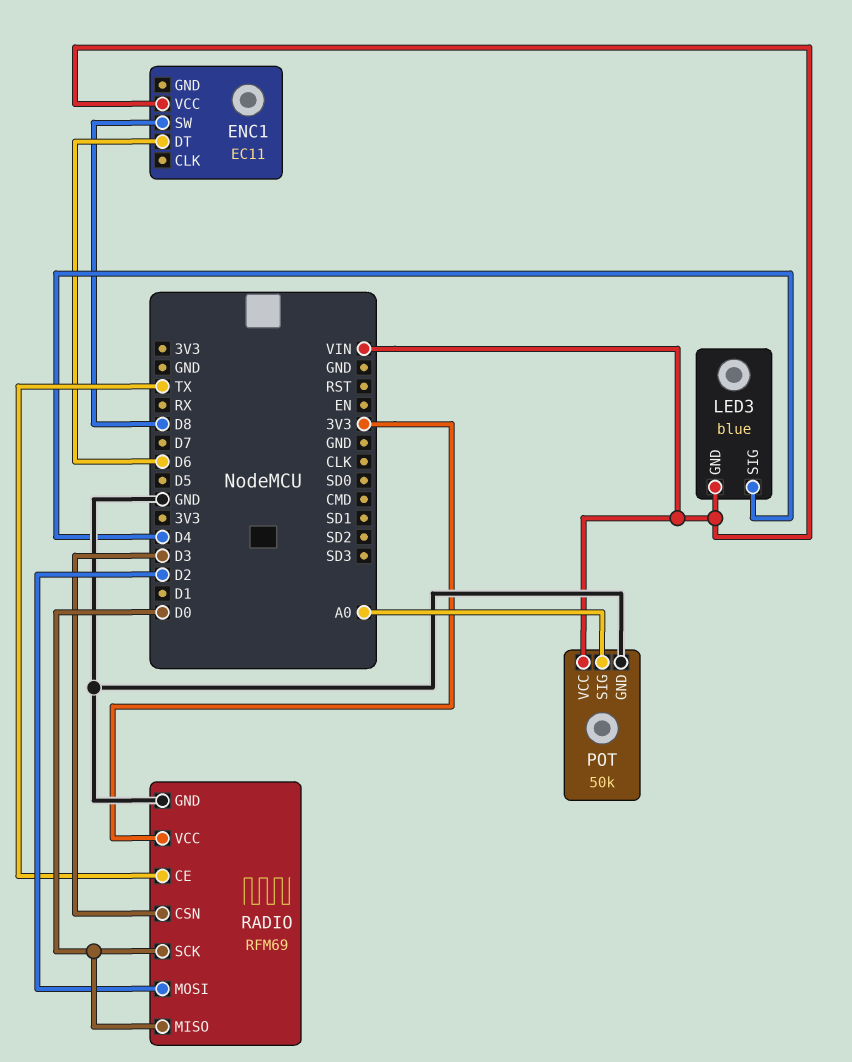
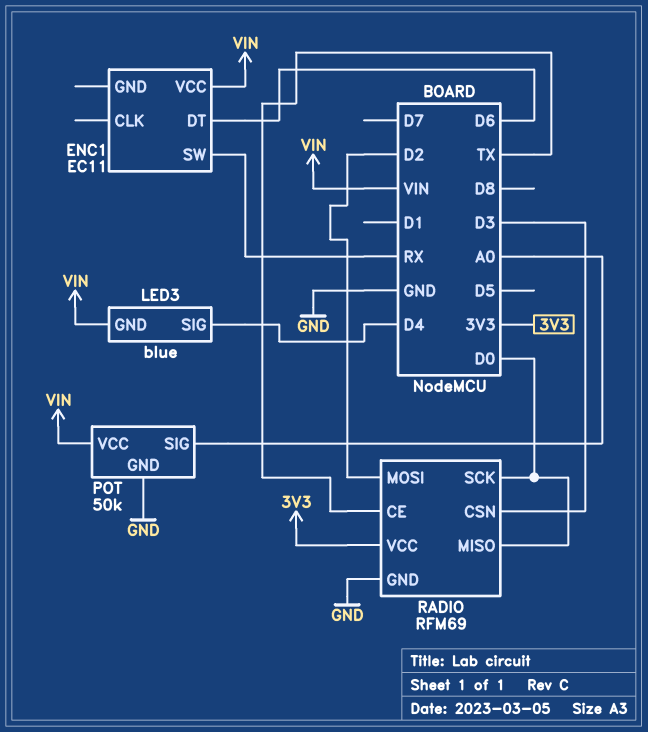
ENC1 pin SW: D8 -> RX

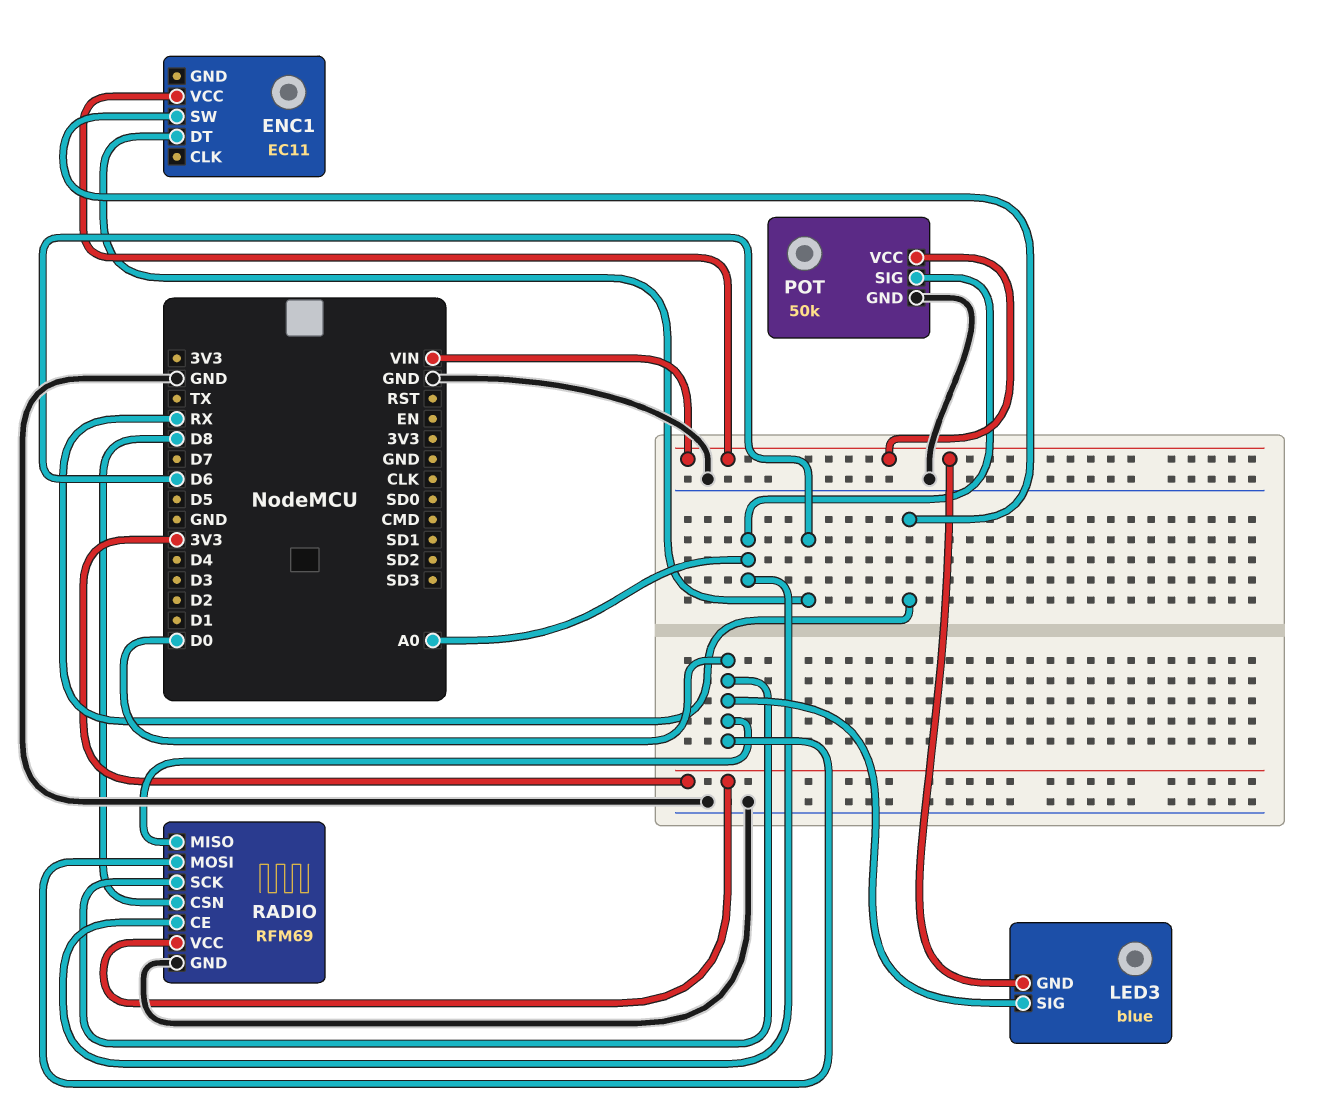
LED3 pin SIG: D4 -> D0
RADIO pin CE: TX -> A0
RADIO pin CSN: D3 -> D8
RADIO pin MOSI: D2 -> D0

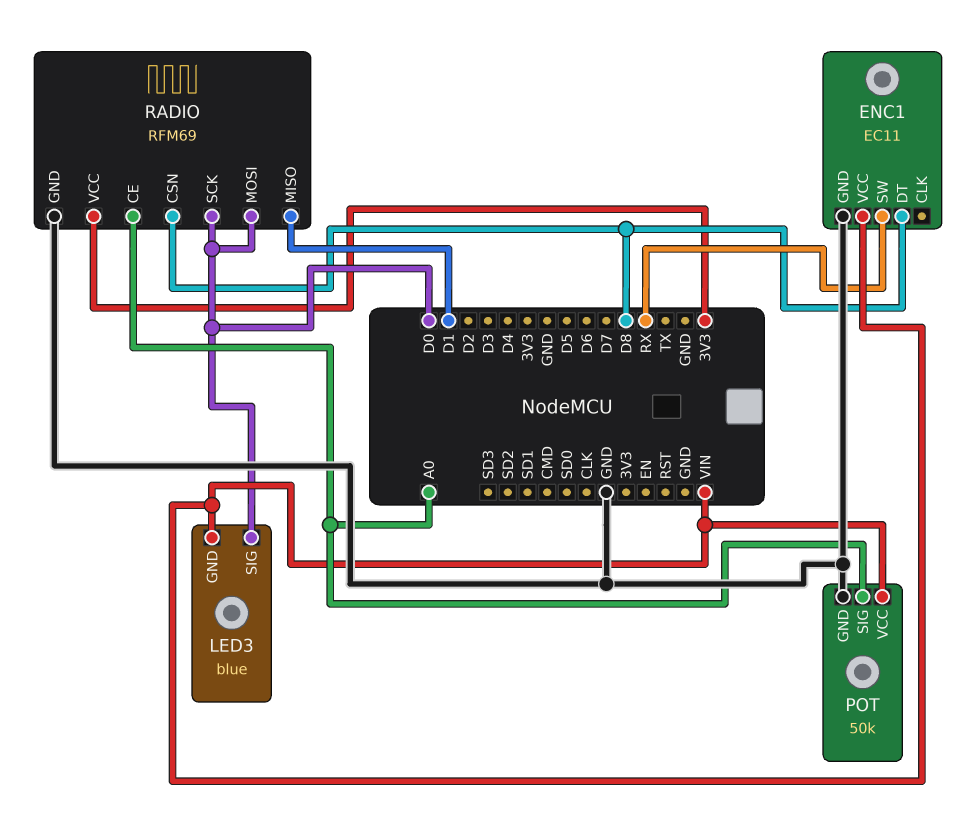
ENC1 pin DT: D6 -> D8
ENC1 pin GND: none -> GND
RADIO pin MISO: D0 -> D1

